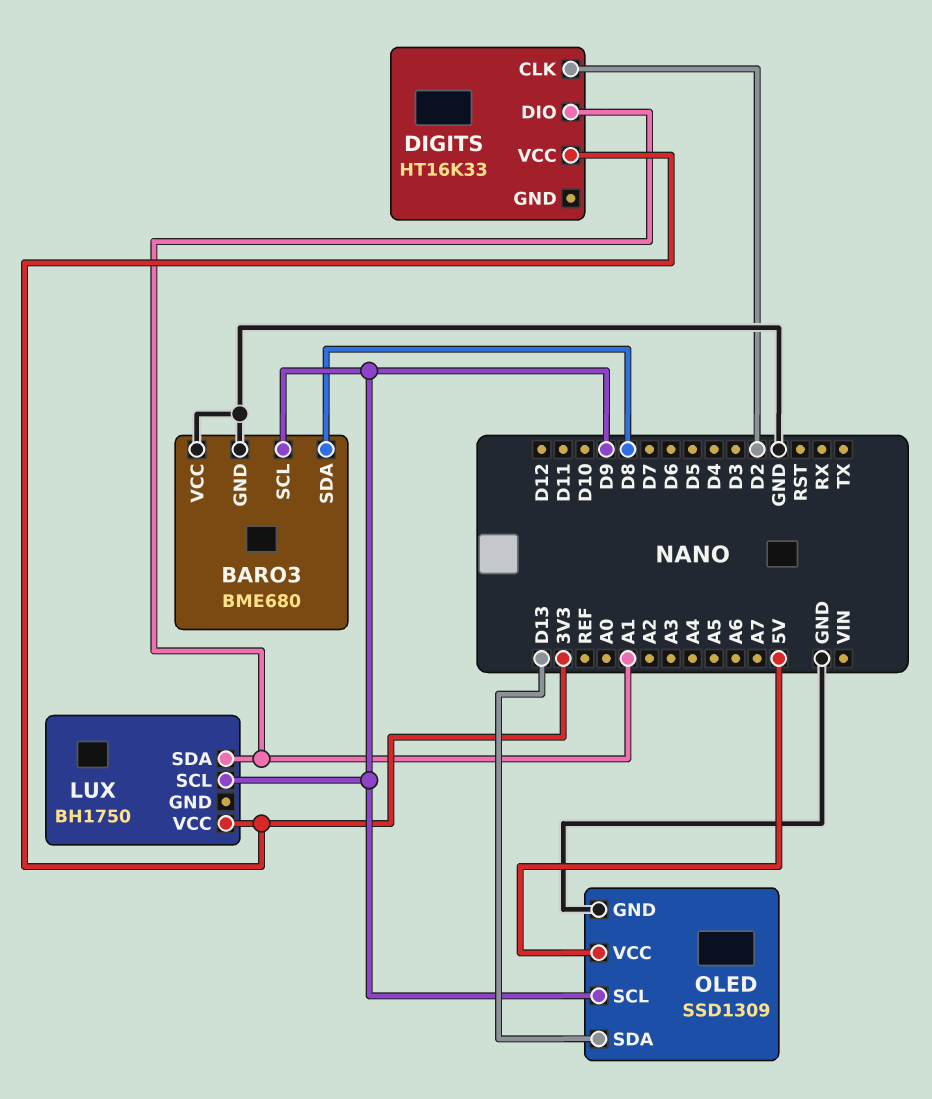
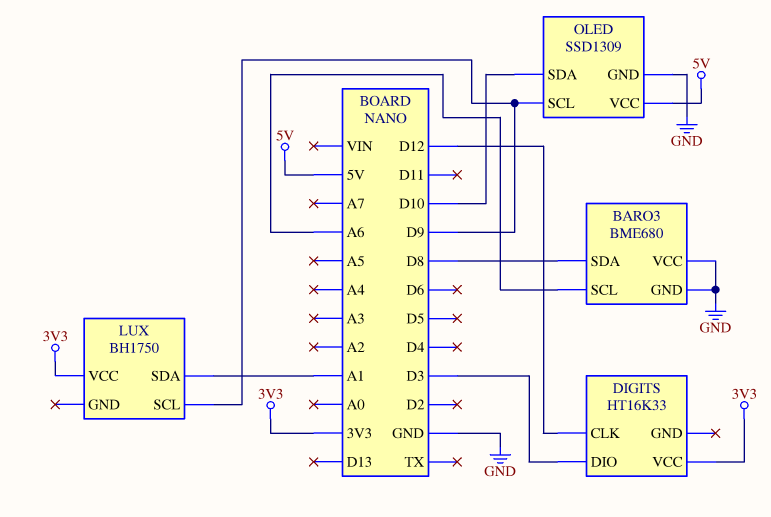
BARO3 pin SCL: D9 -> A6
DIGITS pin CLK: D2 -> D12
DIGITS pin DIO: A1 -> D3
OLED pin SDA: D13 -> D10

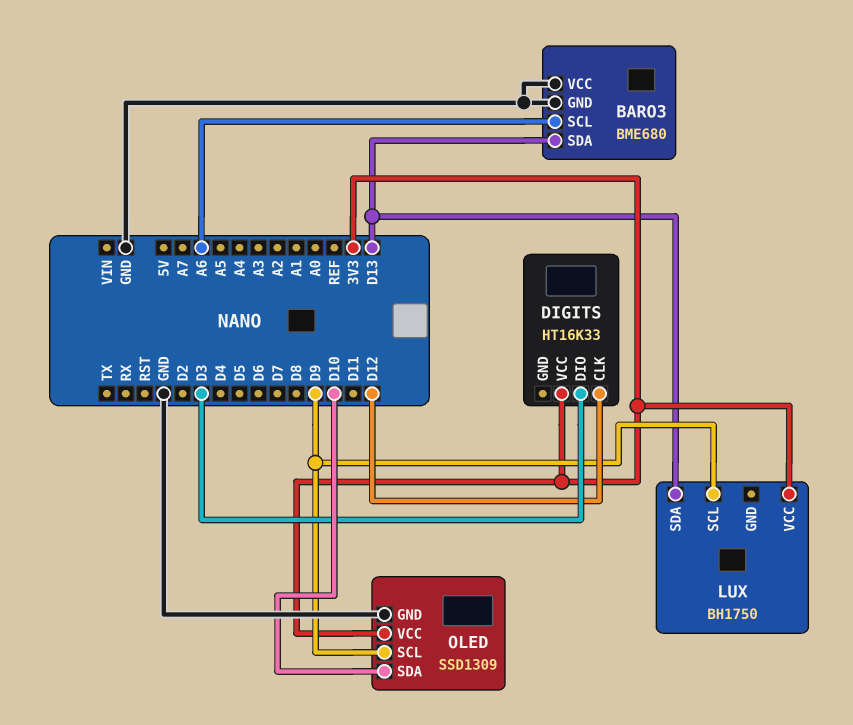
BARO3 pin SDA: D8 -> D13
LUX pin SDA: A1 -> D13
OLED pin VCC: 5V -> 3V3

